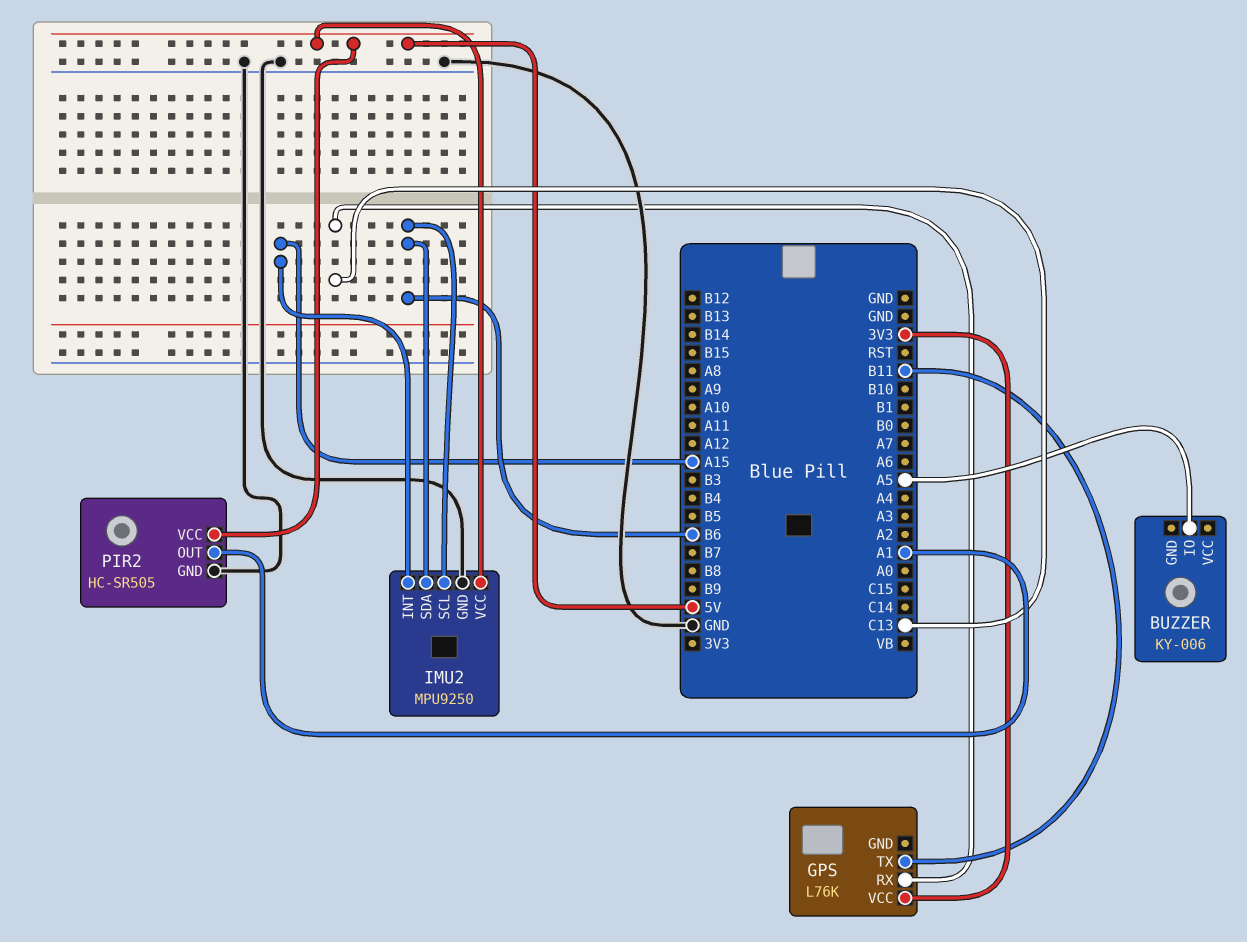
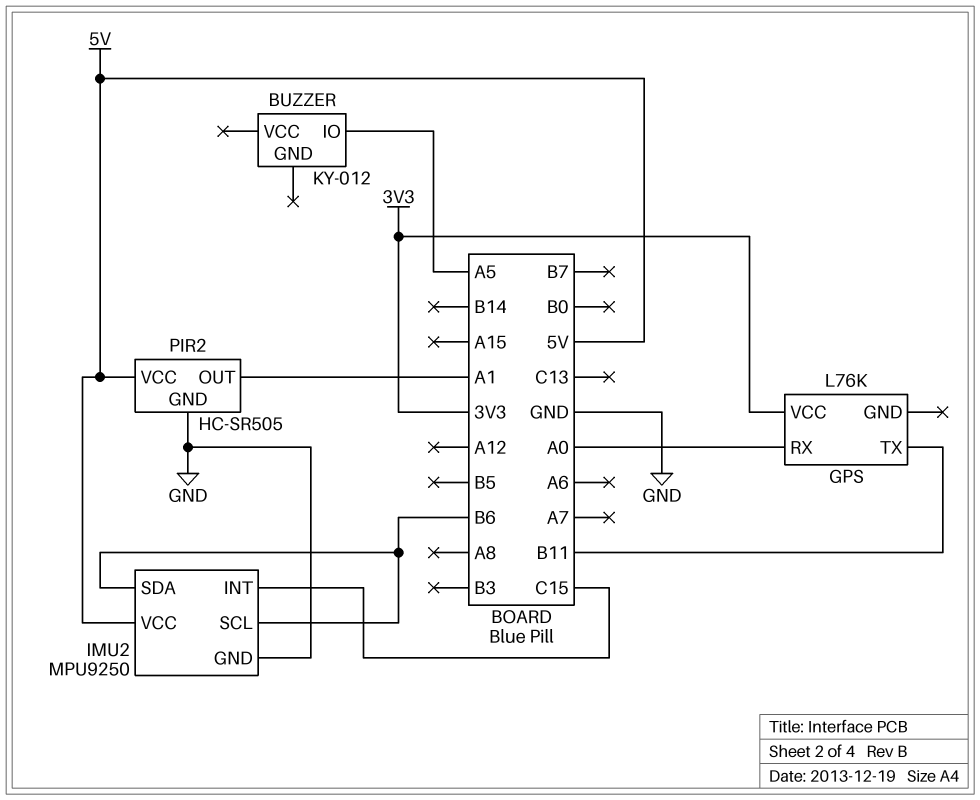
BUZZER: KY-006 -> KY-012
GPS pin RX: C13 -> A0
IMU2 pin INT: A15 -> C15

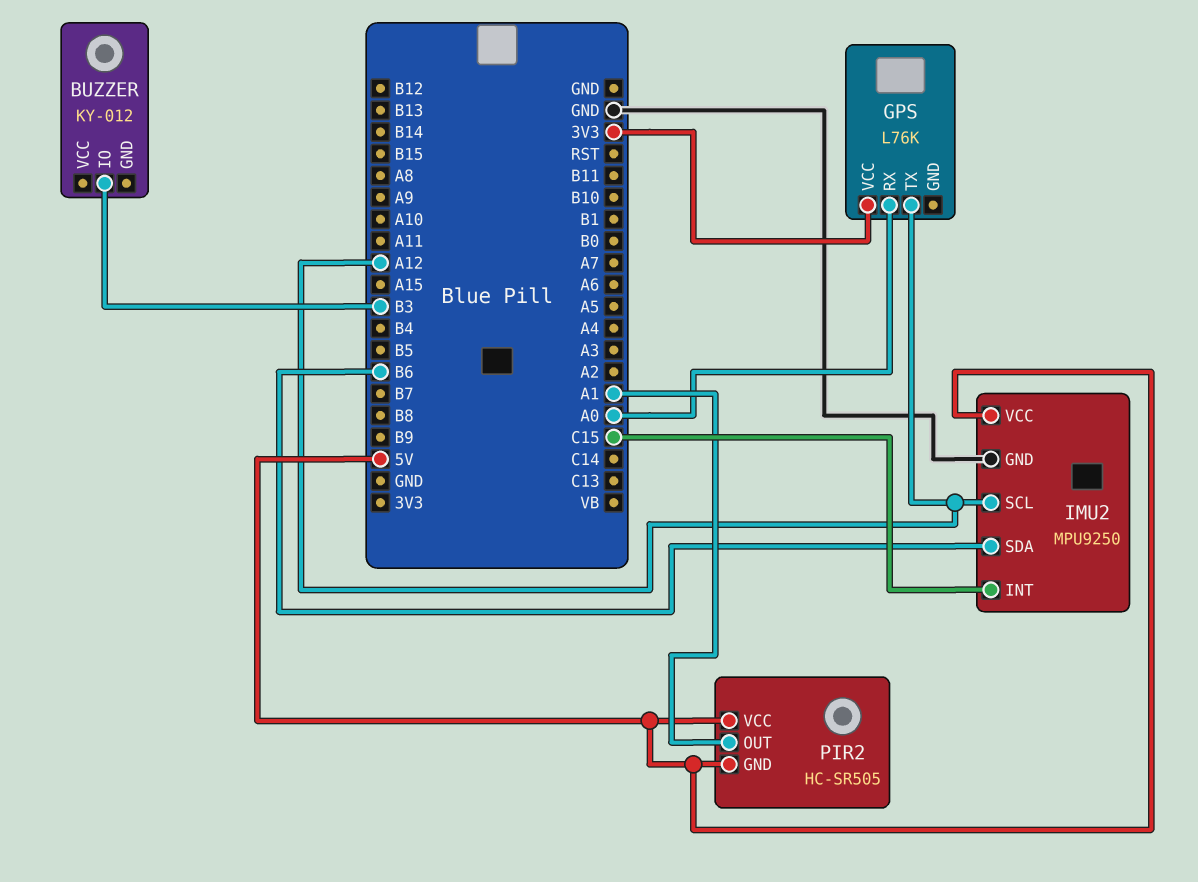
BUZZER pin IO: A5 -> B3
GPS pin TX: B11 -> A12
IMU2 pin SCL: B6 -> A12
PIR2 pin GND: GND -> 5V

